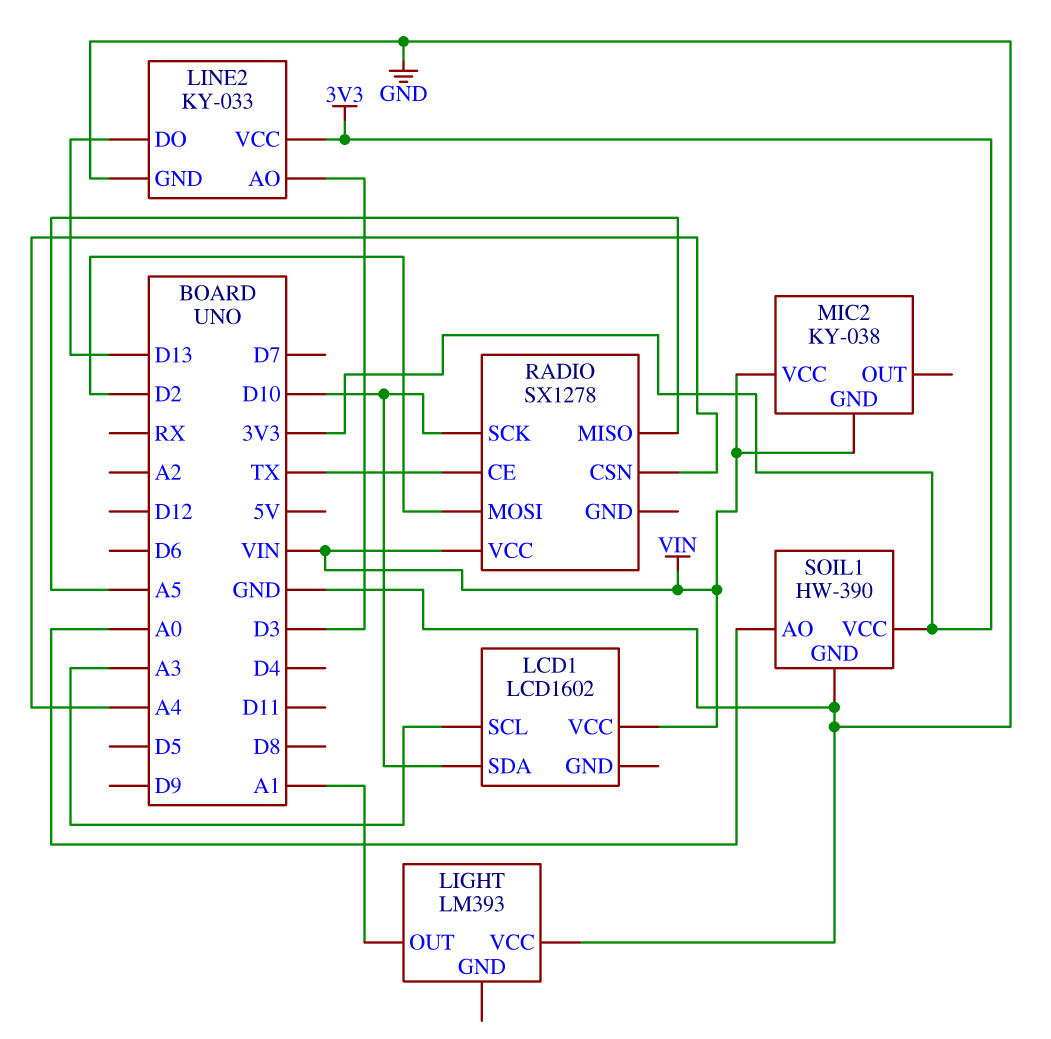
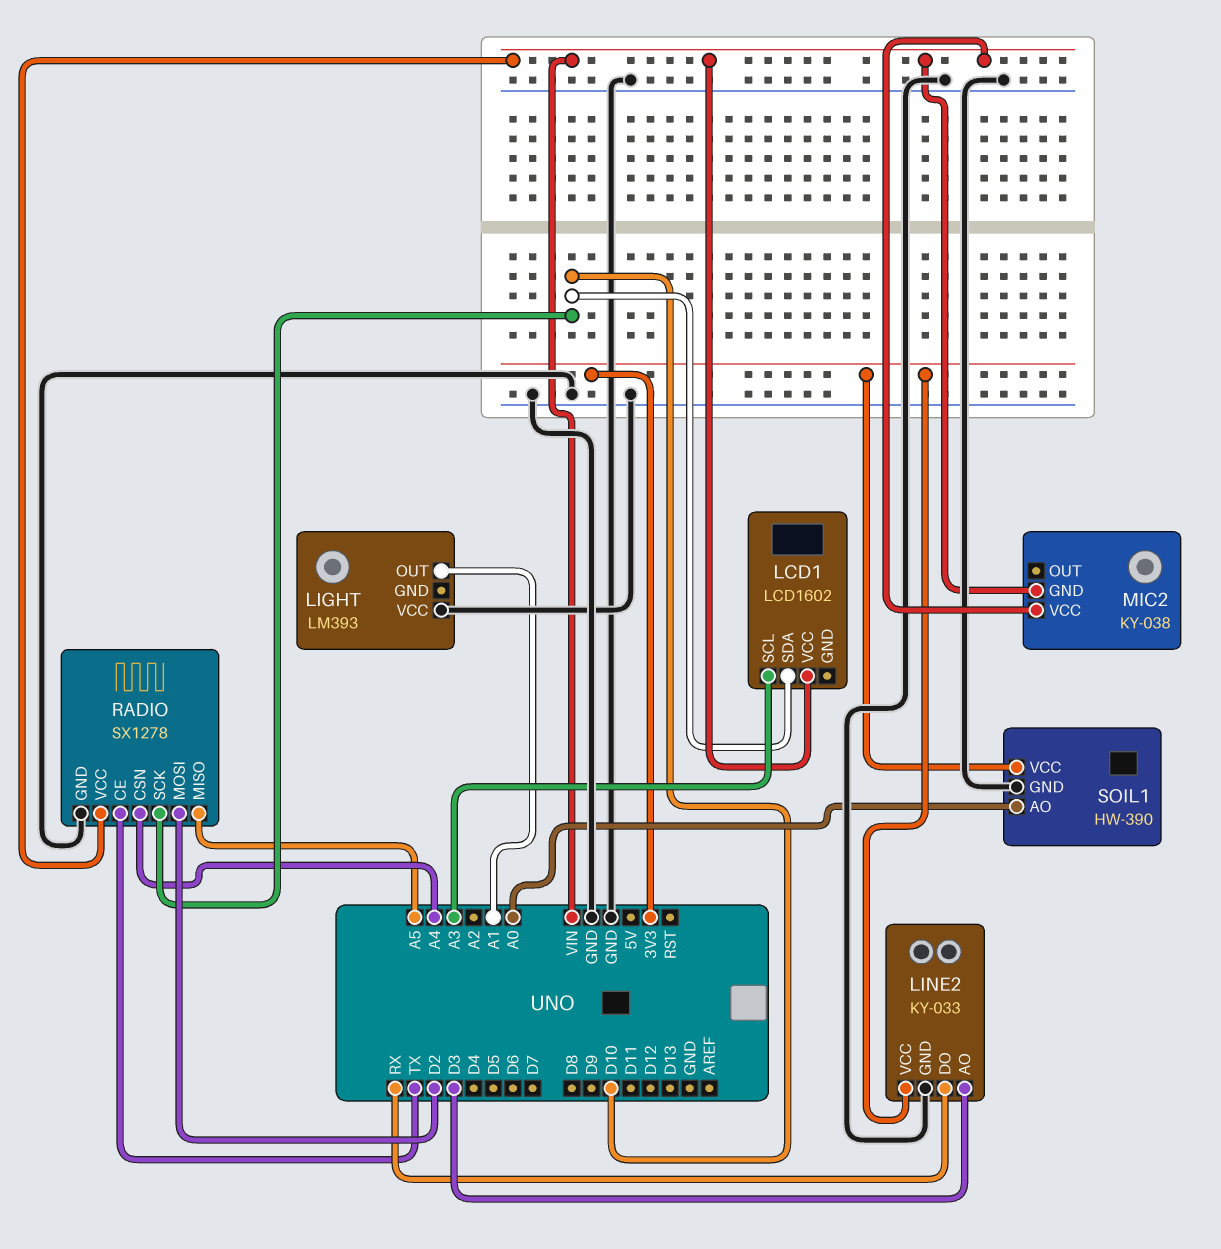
LINE2 pin DO: D13 -> RX
RADIO pin GND: none -> GND

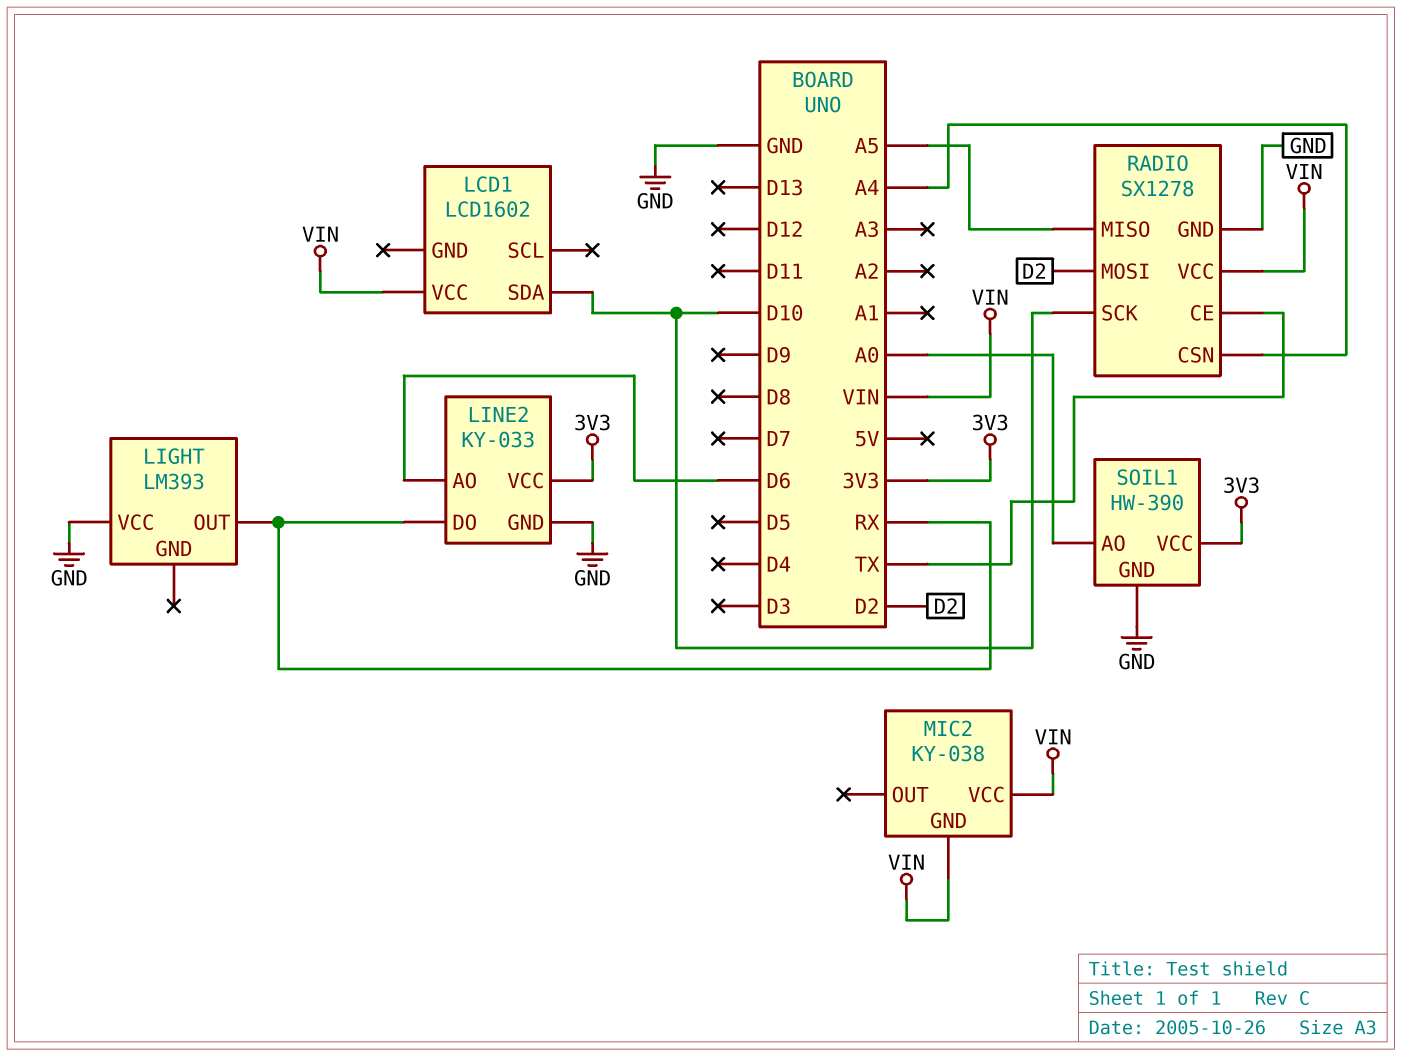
LCD1 pin SCL: A3 -> none
LIGHT pin OUT: A1 -> RX
LINE2 pin AO: D3 -> D6

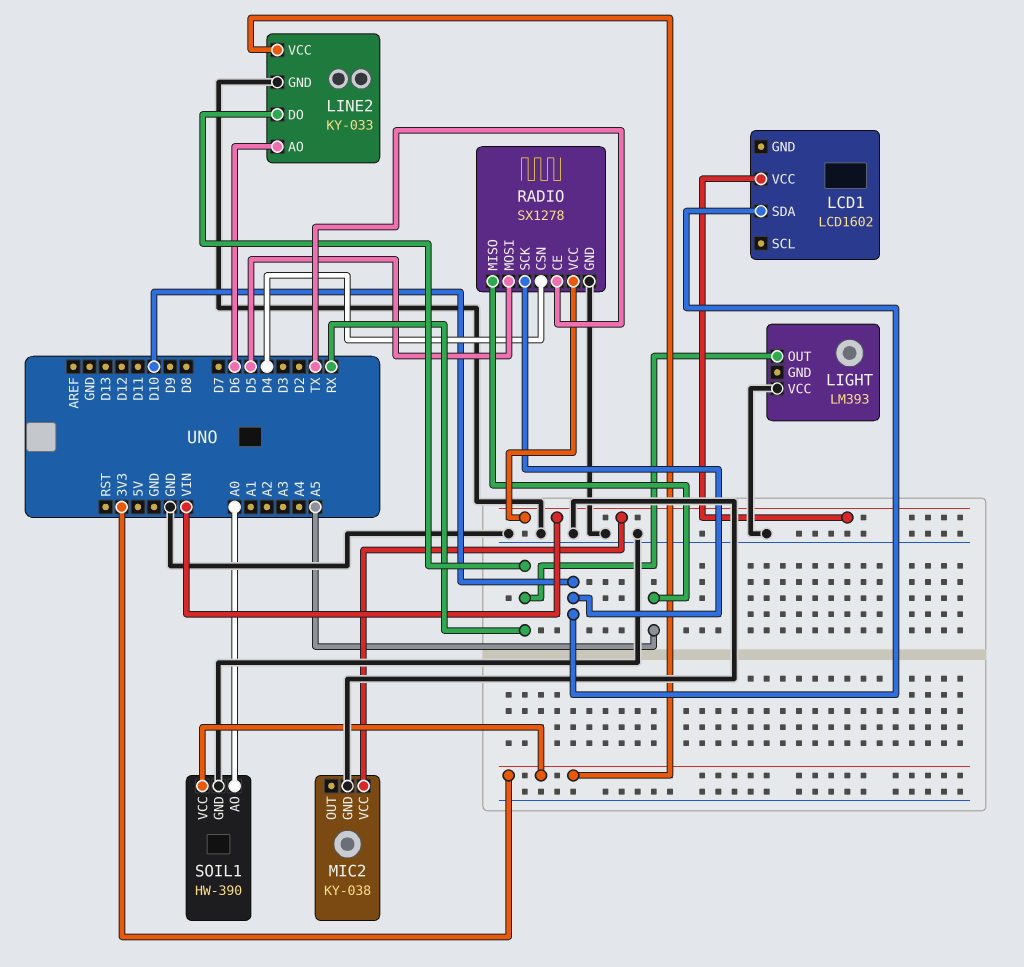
MIC2 pin GND: VIN -> GND
RADIO pin CSN: A4 -> D4
RADIO pin MOSI: D2 -> D5

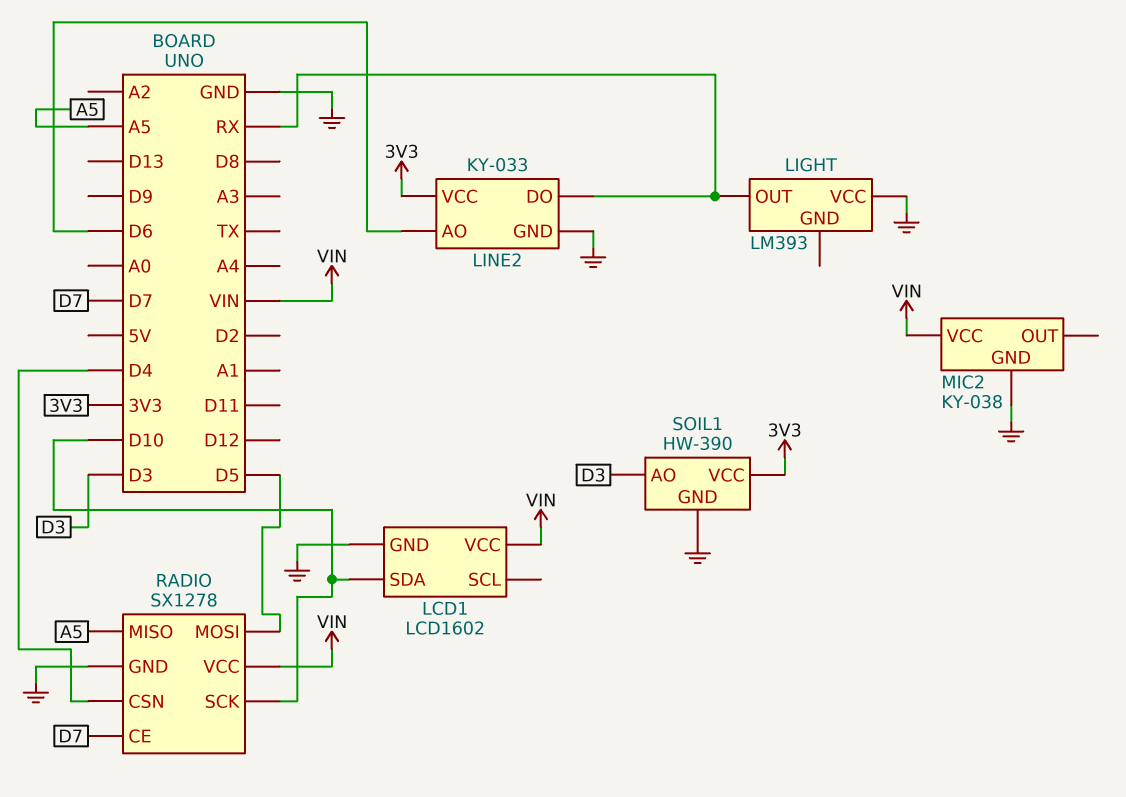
LCD1 pin GND: none -> GND
RADIO pin CE: TX -> D7
SOIL1 pin AO: A0 -> D3

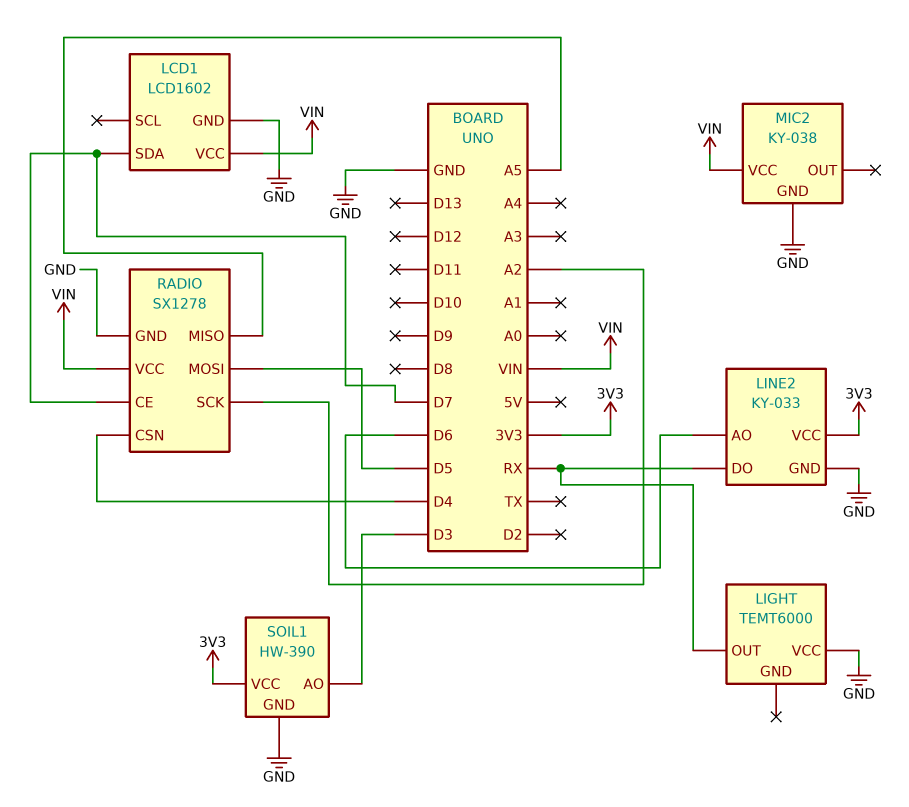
LCD1 pin SDA: D10 -> D7
LIGHT: LM393 -> TEMT6000
RADIO pin SCK: D10 -> A2

